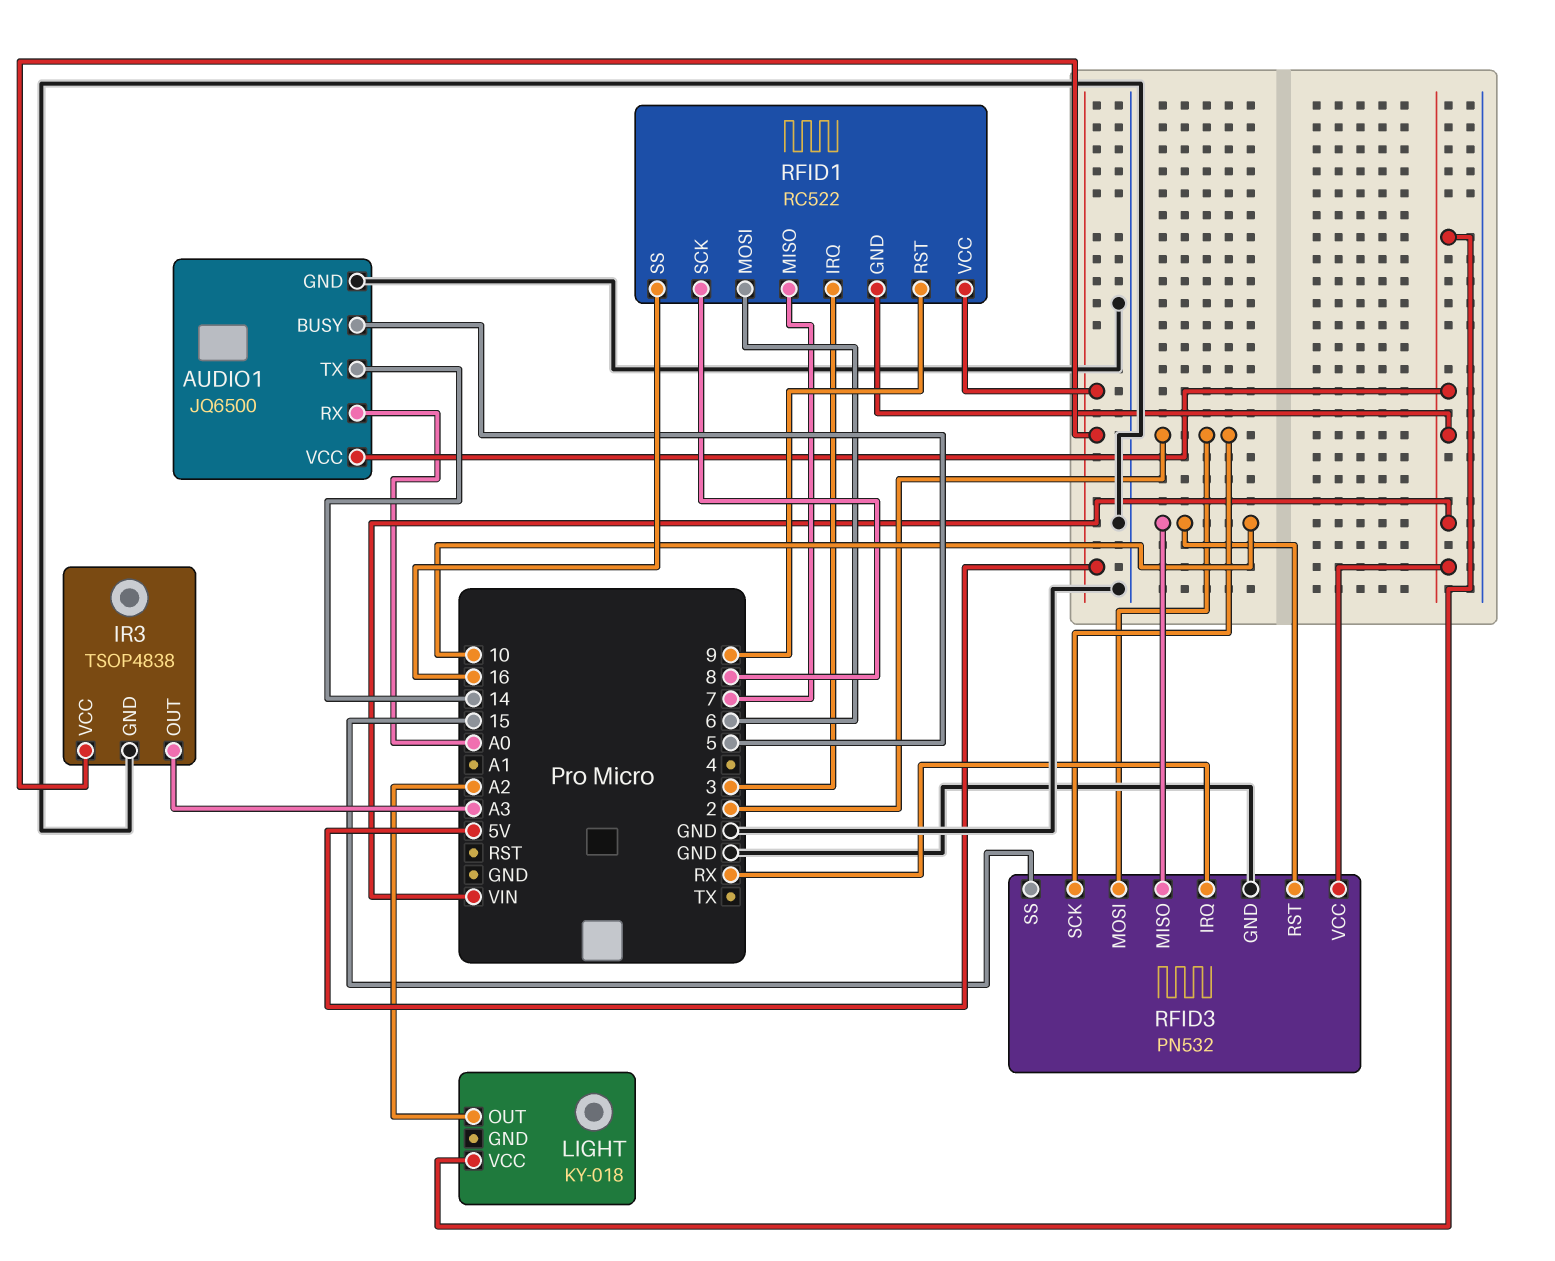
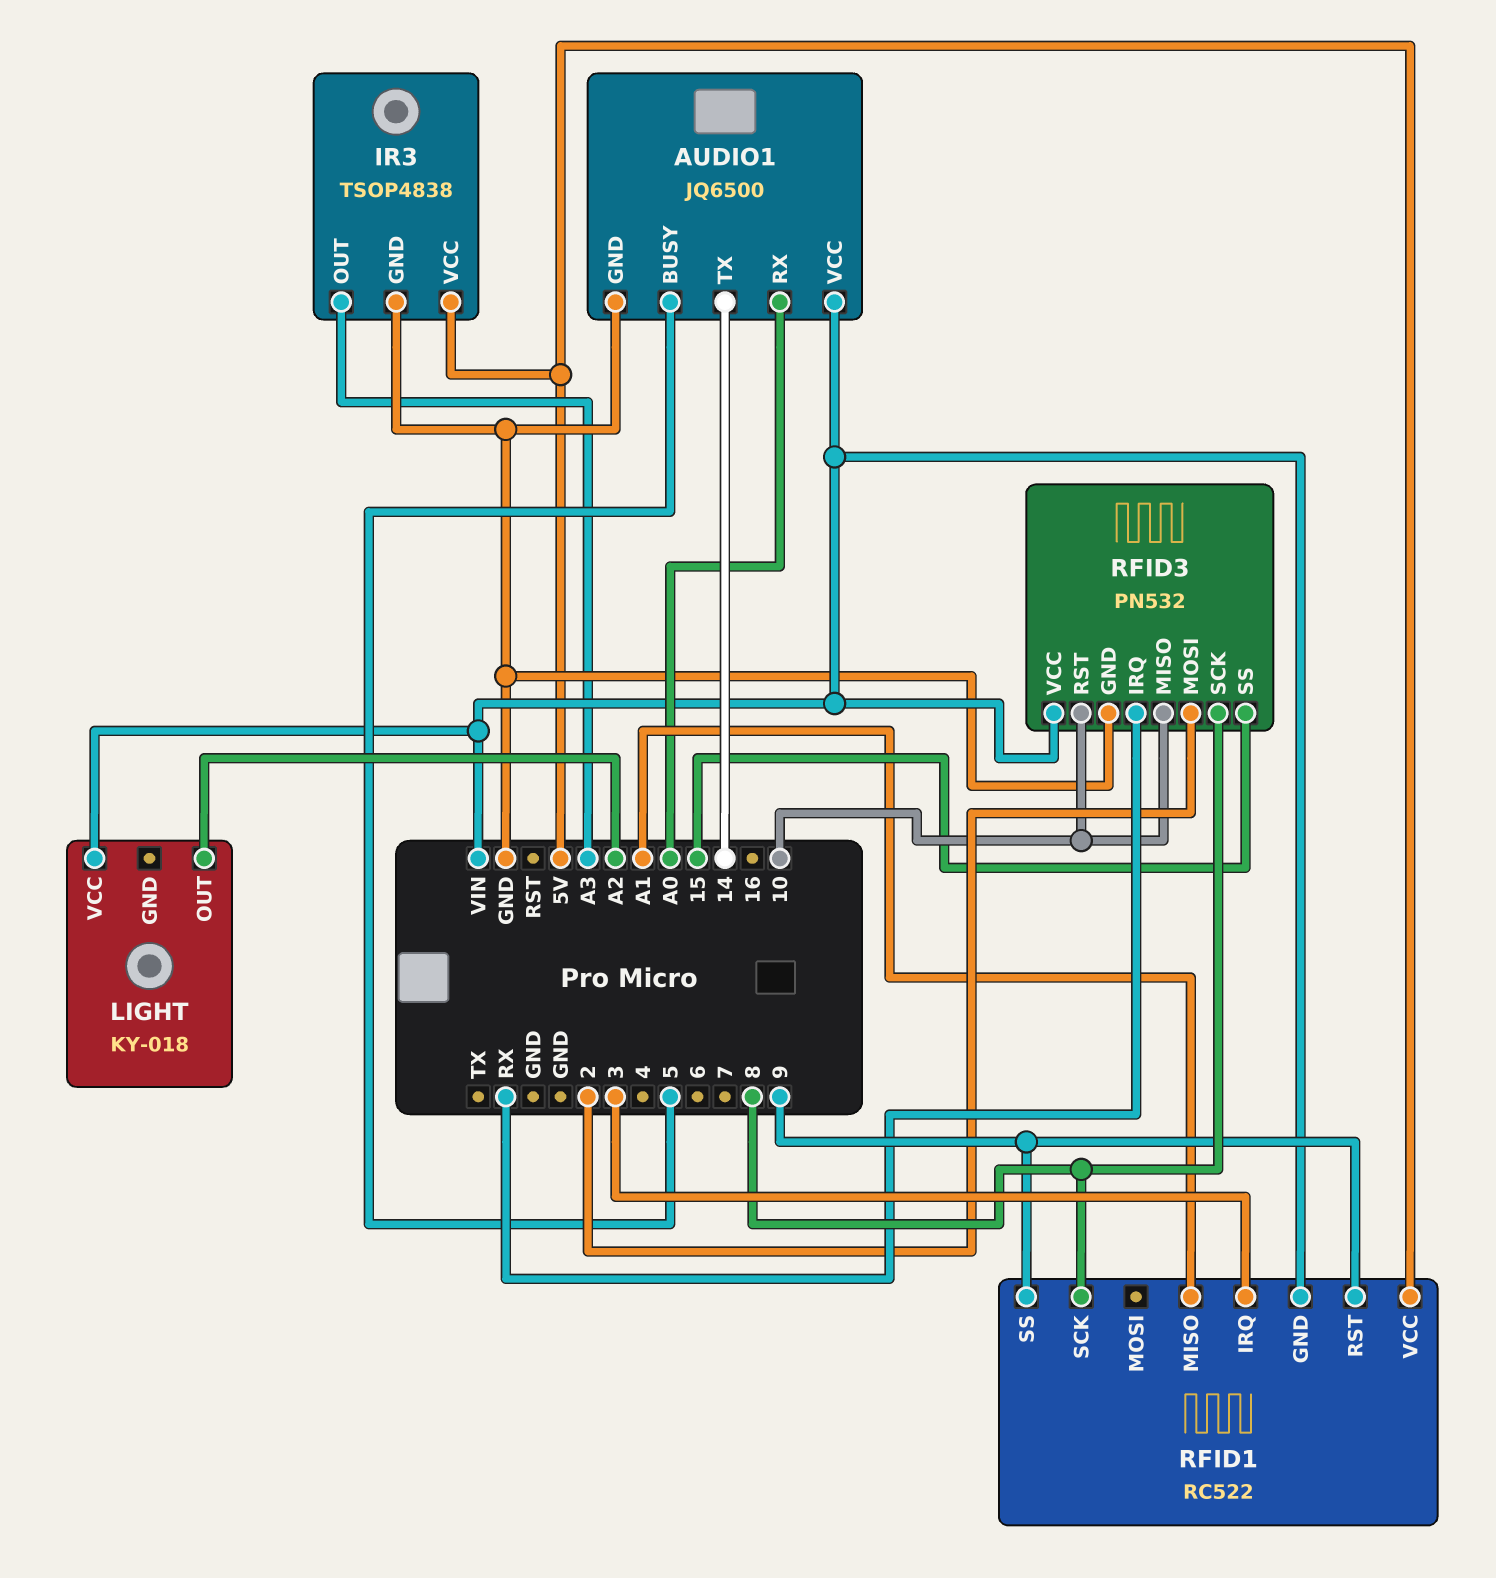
RFID1 pin MISO: 7 -> A1
RFID1 pin MOSI: 6 -> none
RFID1 pin SS: 16 -> 9
RFID3 pin SCK: 2 -> 8

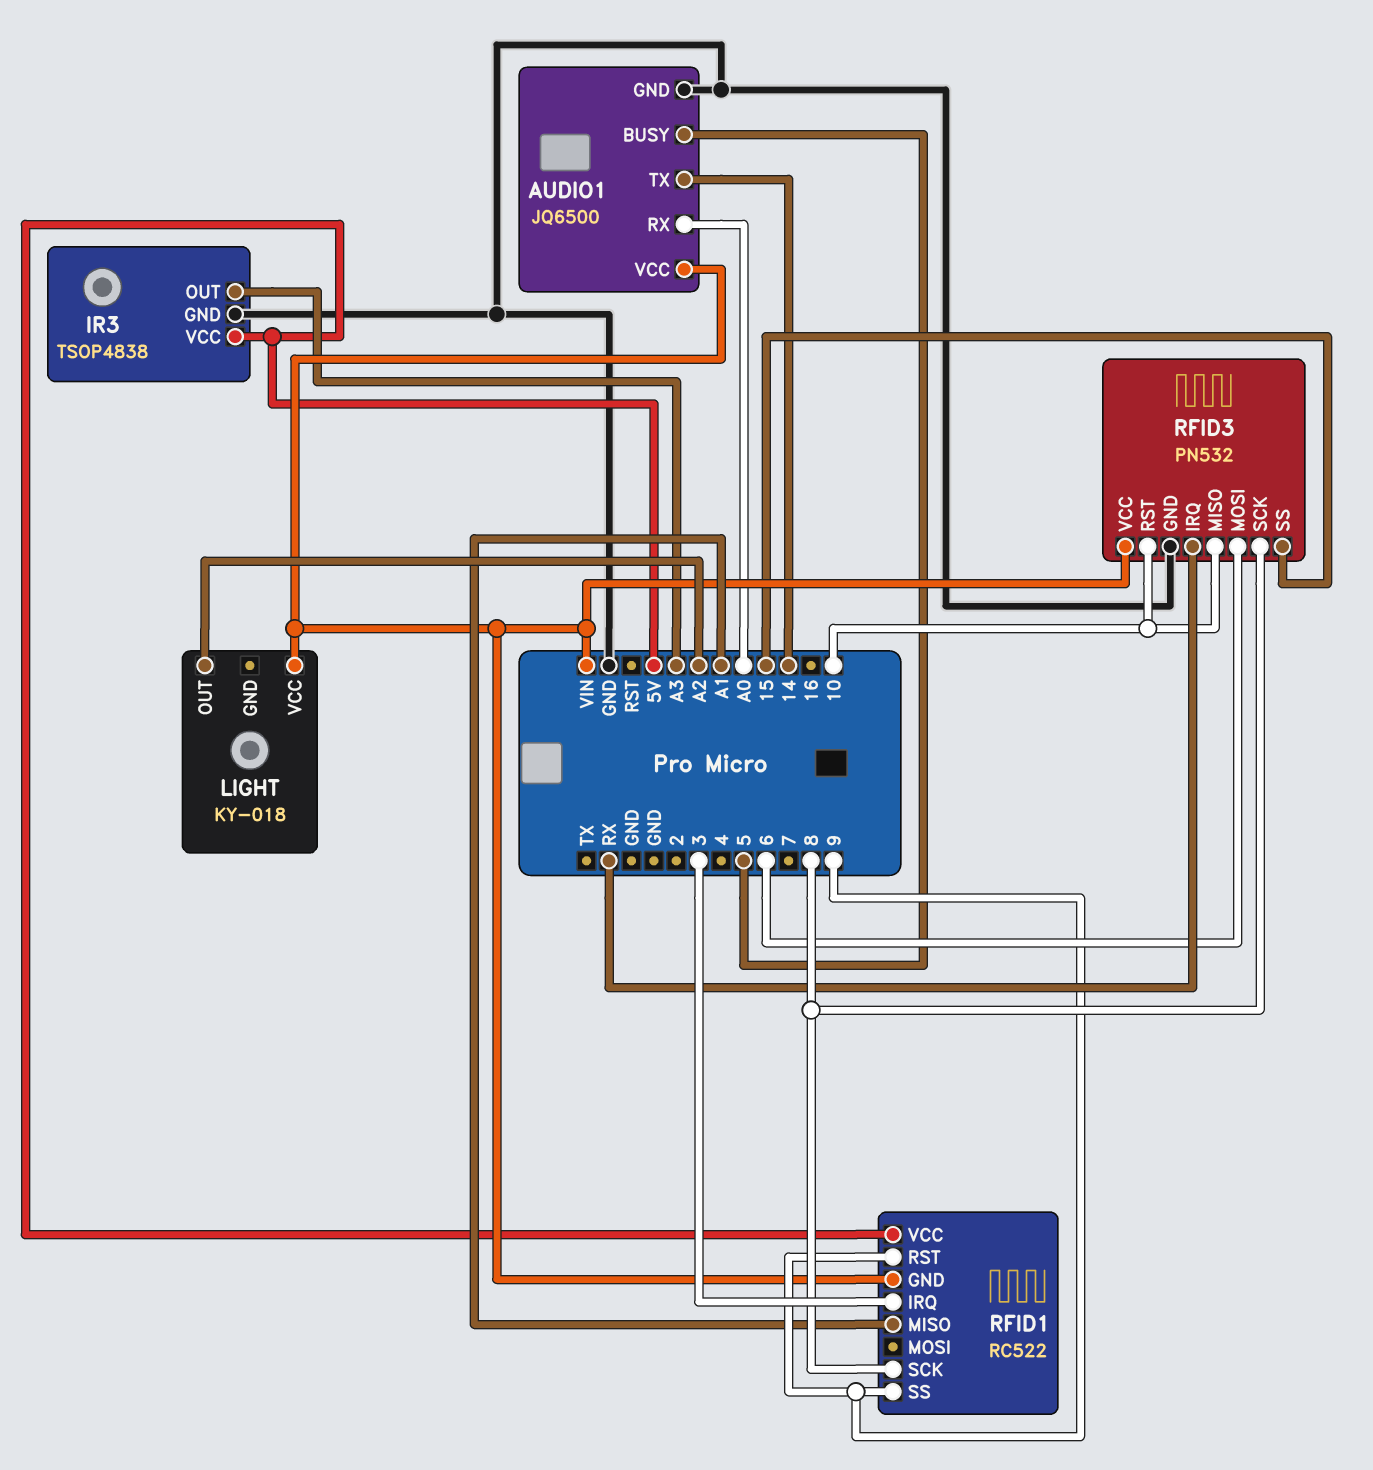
RFID3 pin MOSI: 2 -> 6

